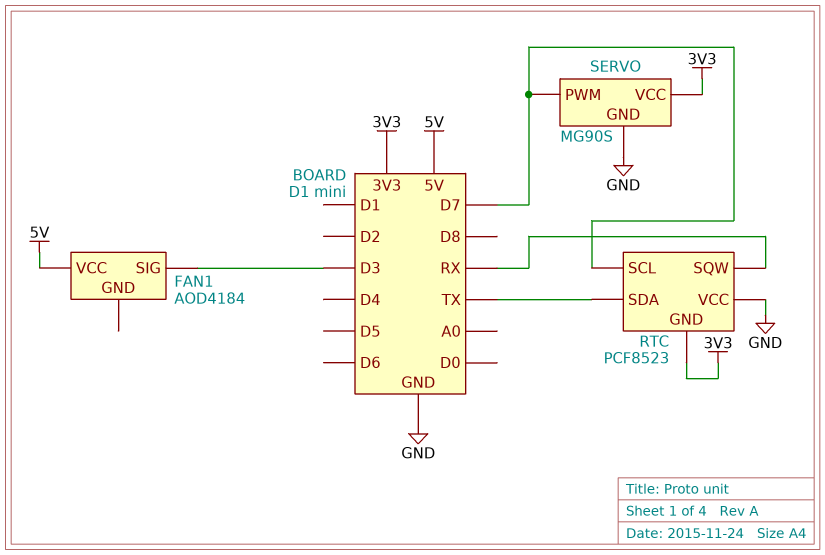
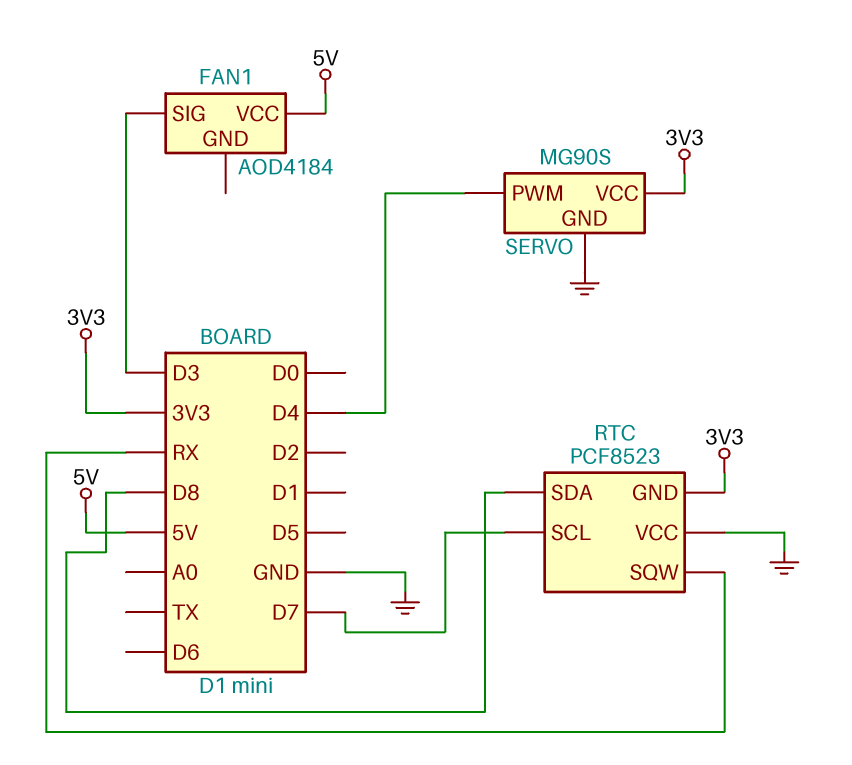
RTC pin SDA: TX -> D8
SERVO pin PWM: D7 -> D4

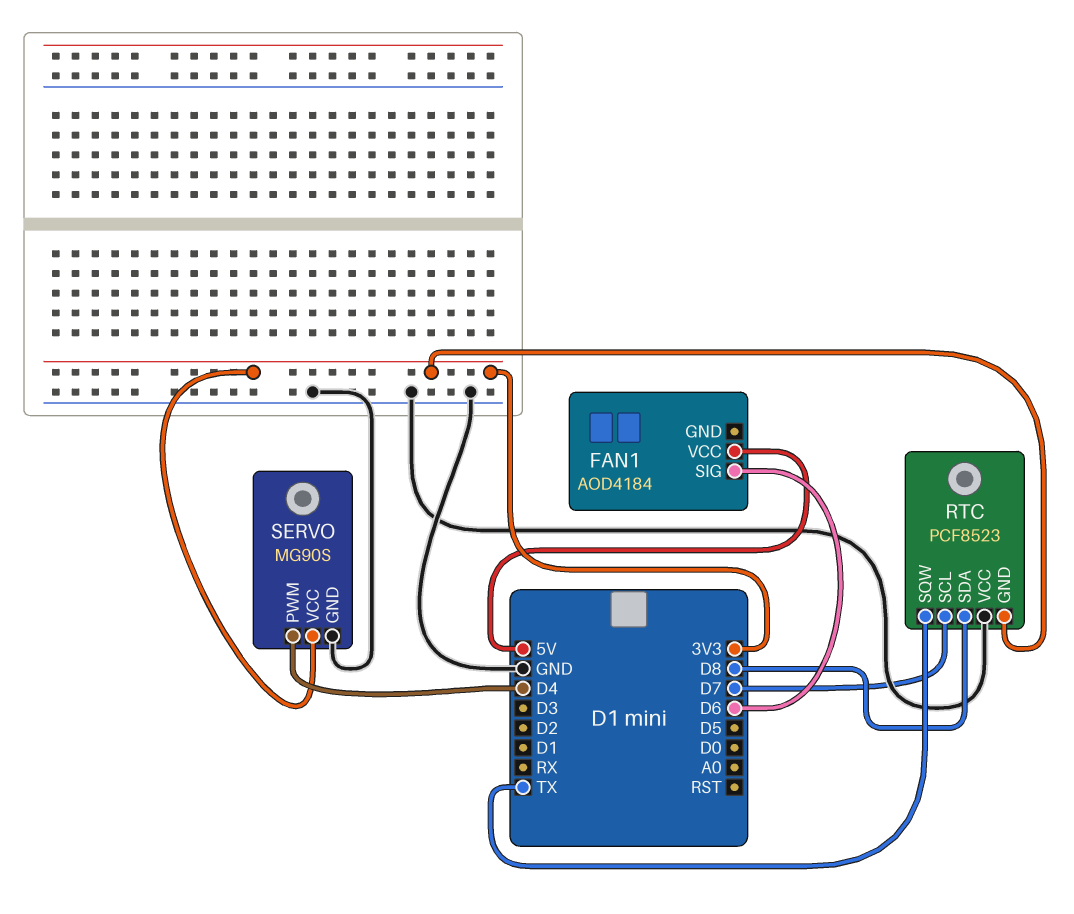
FAN1 pin SIG: D3 -> D6
RTC pin SQW: RX -> TX

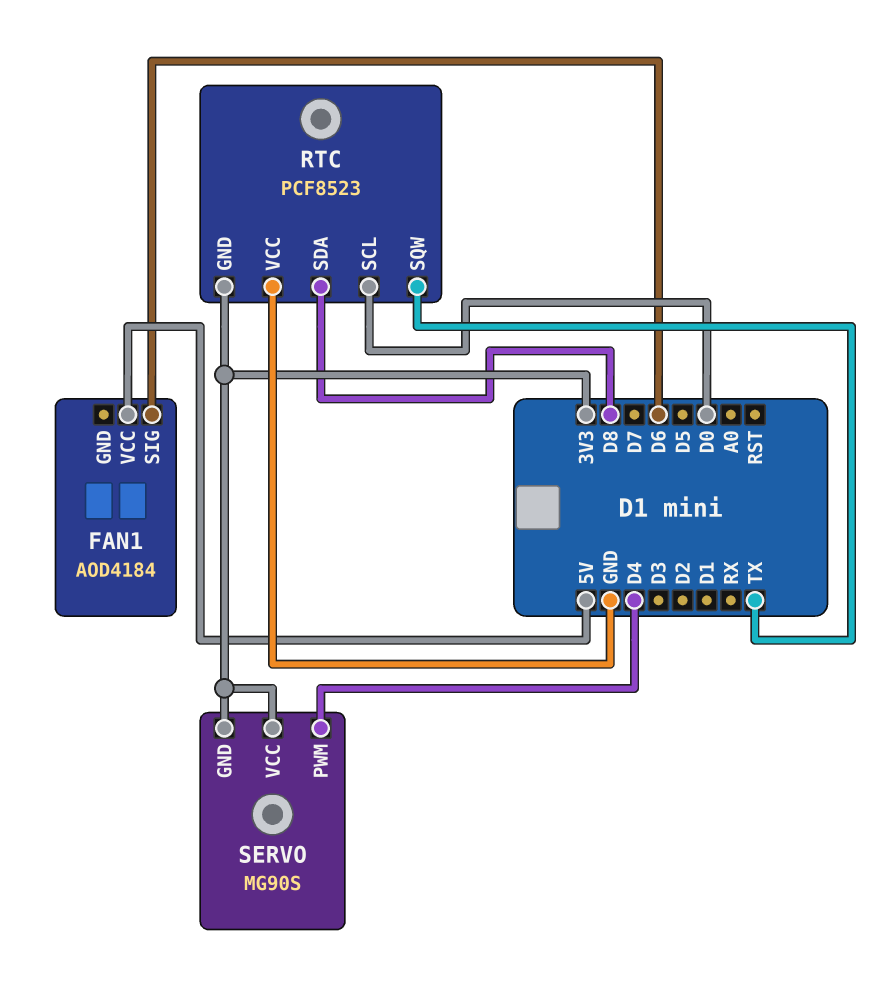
RTC pin SCL: D7 -> D0
SERVO pin GND: GND -> 3V3

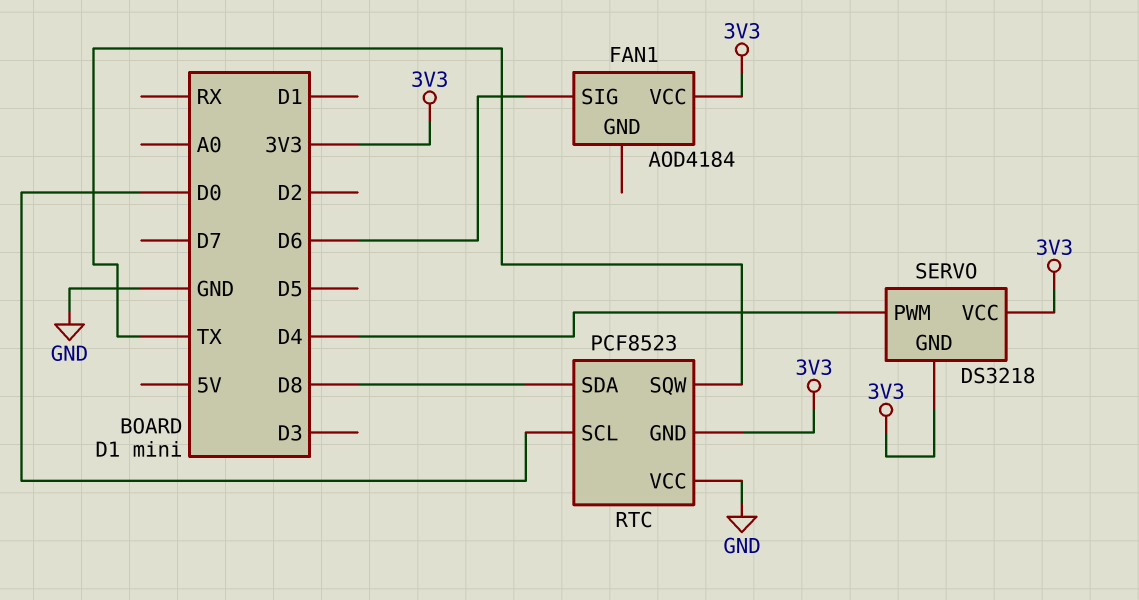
FAN1 pin VCC: 5V -> 3V3
SERVO: MG90S -> DS3218

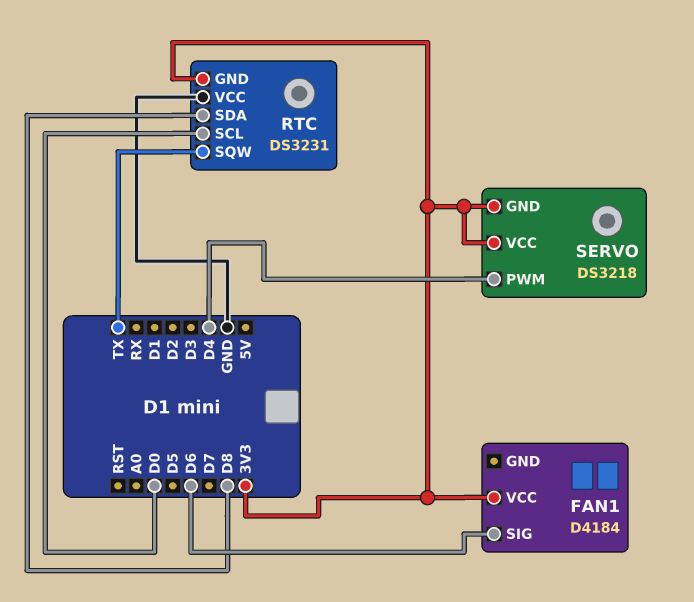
FAN1: AOD4184 -> D4184
RTC: PCF8523 -> DS3231

